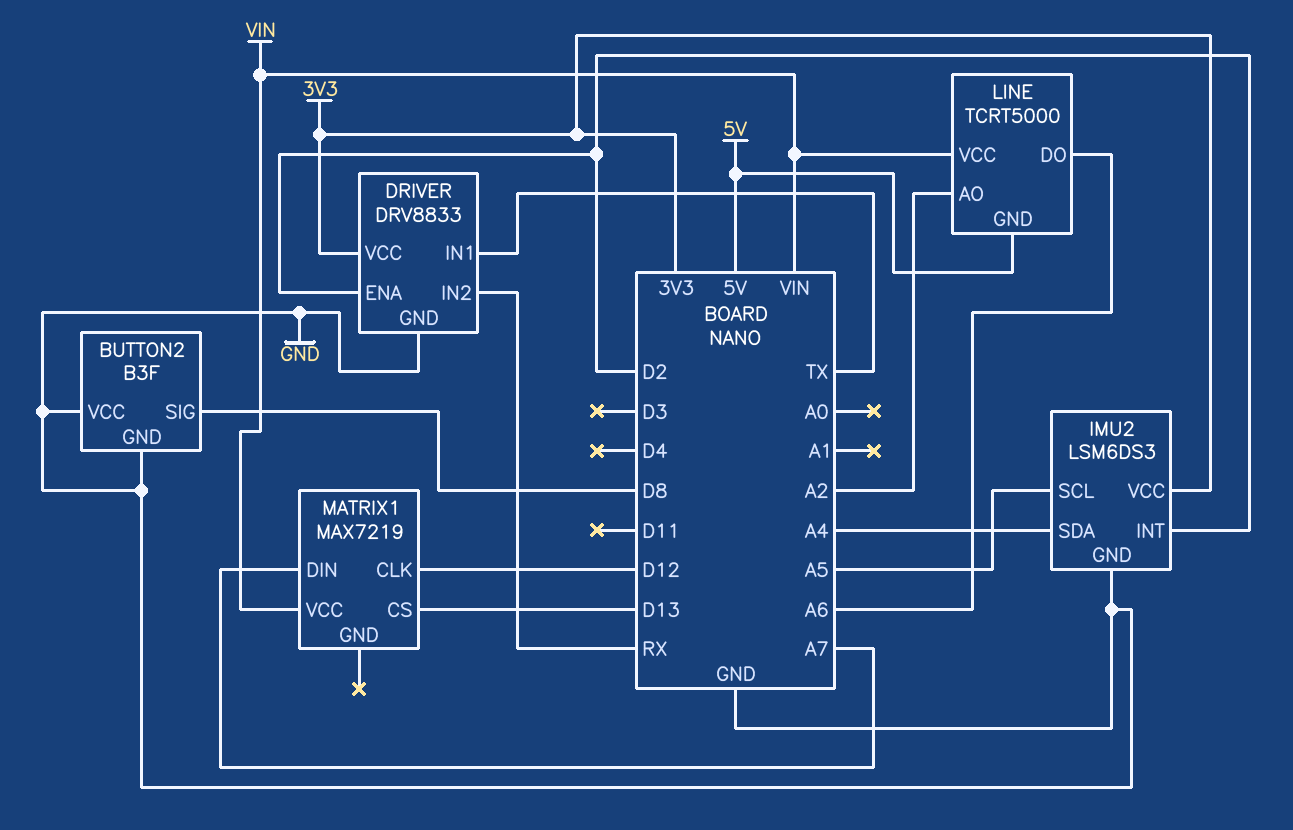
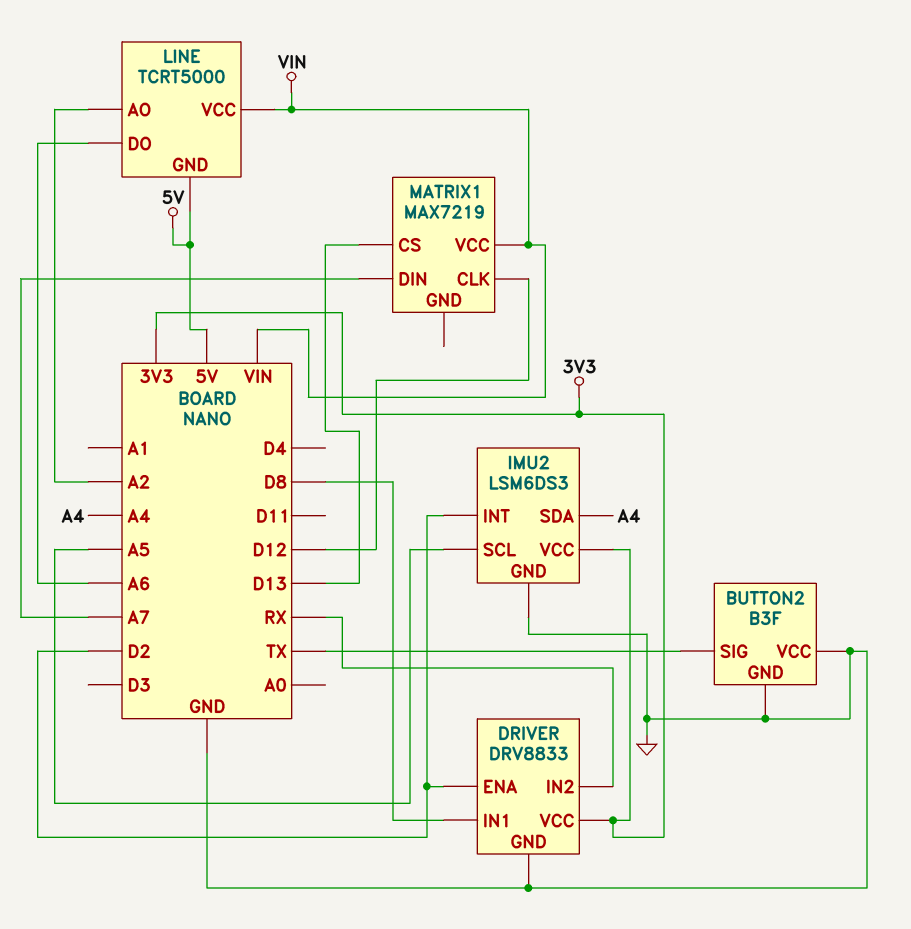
BUTTON2 pin SIG: D8 -> TX
DRIVER pin IN1: TX -> D8

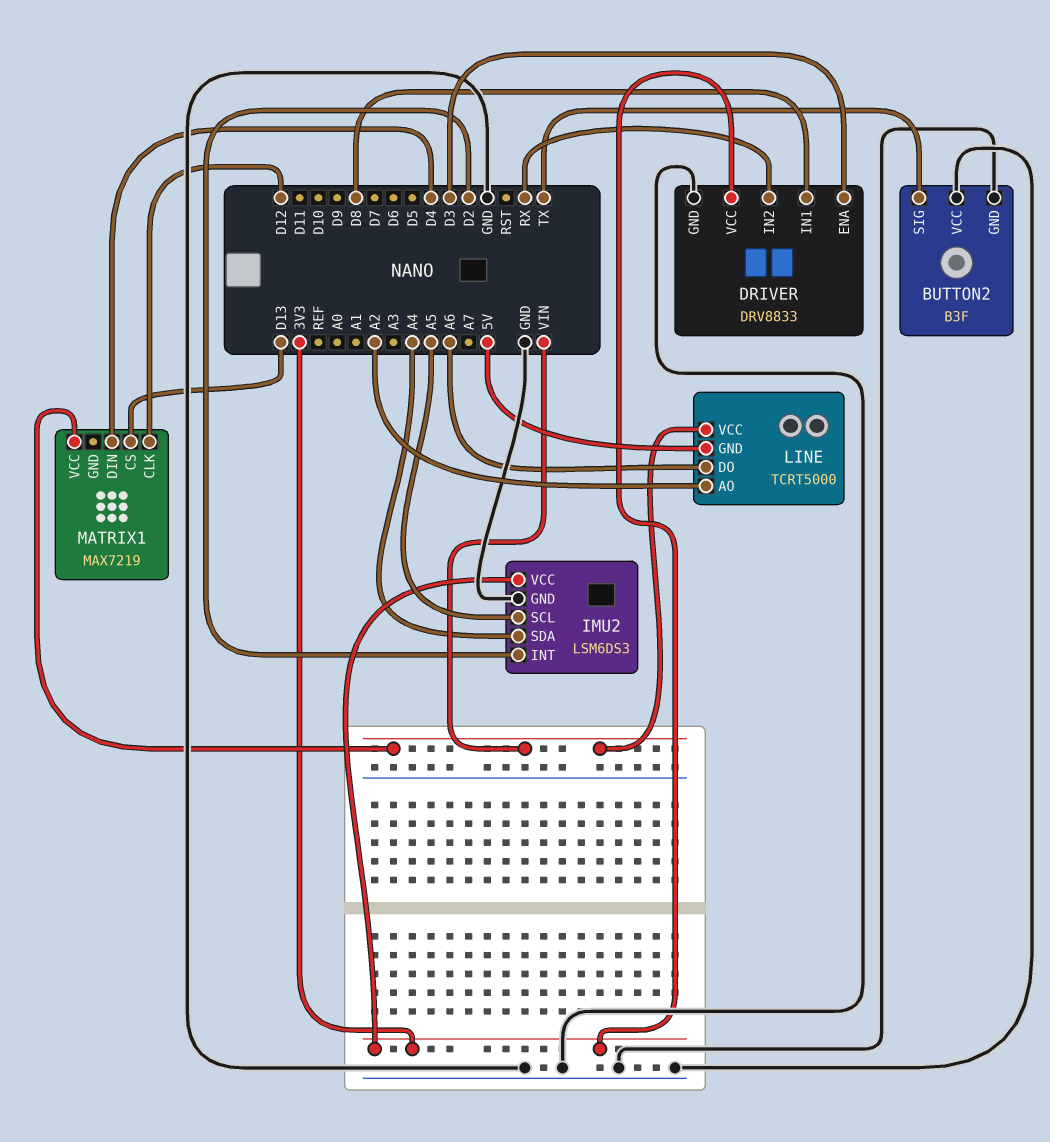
DRIVER pin ENA: D2 -> D3
MATRIX1 pin DIN: A7 -> D4

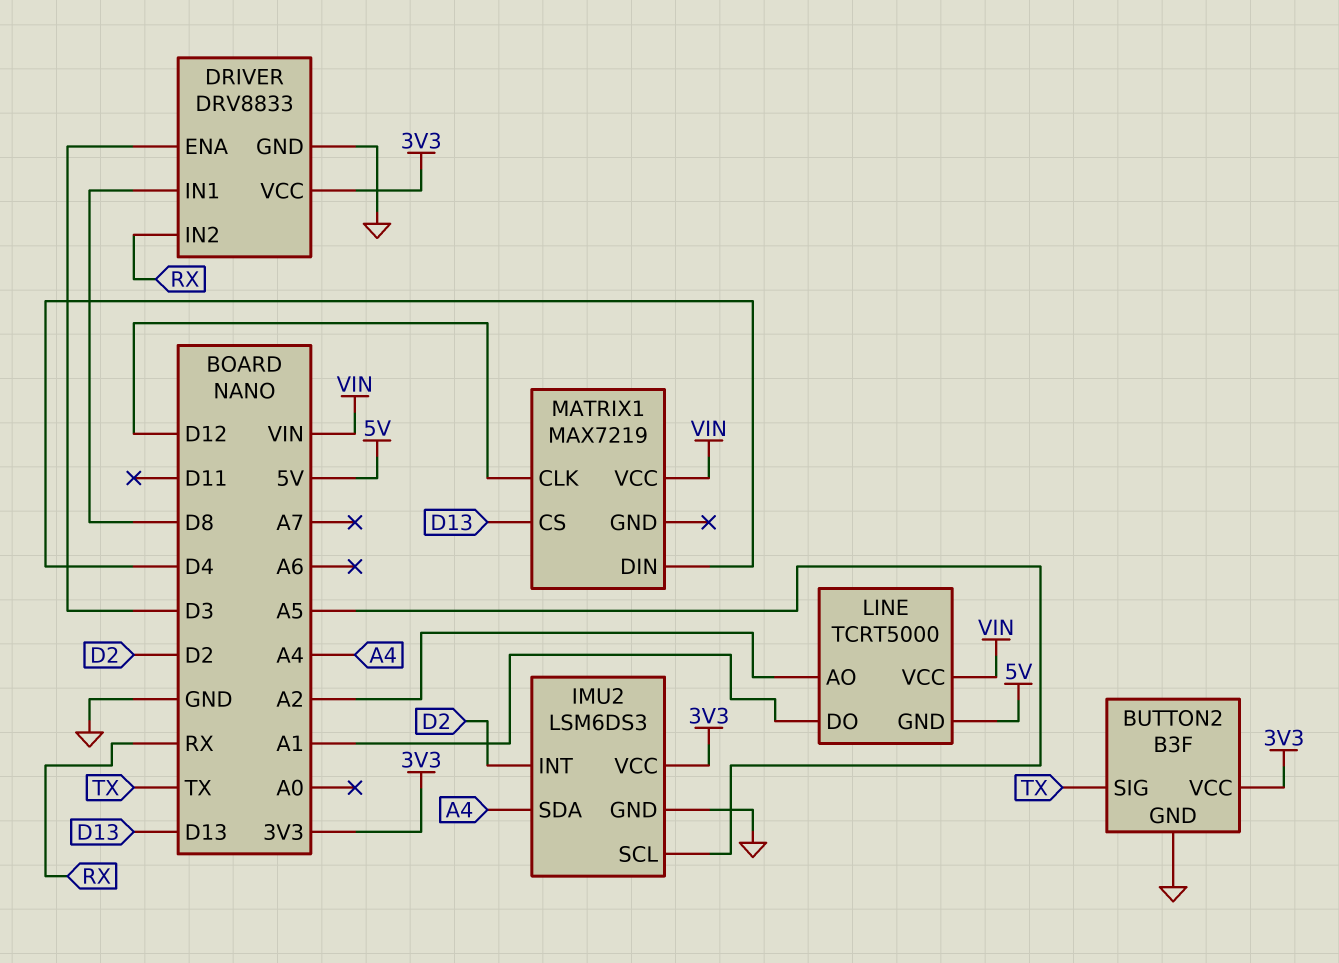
BUTTON2 pin VCC: GND -> 3V3
LINE pin DO: A6 -> A1

